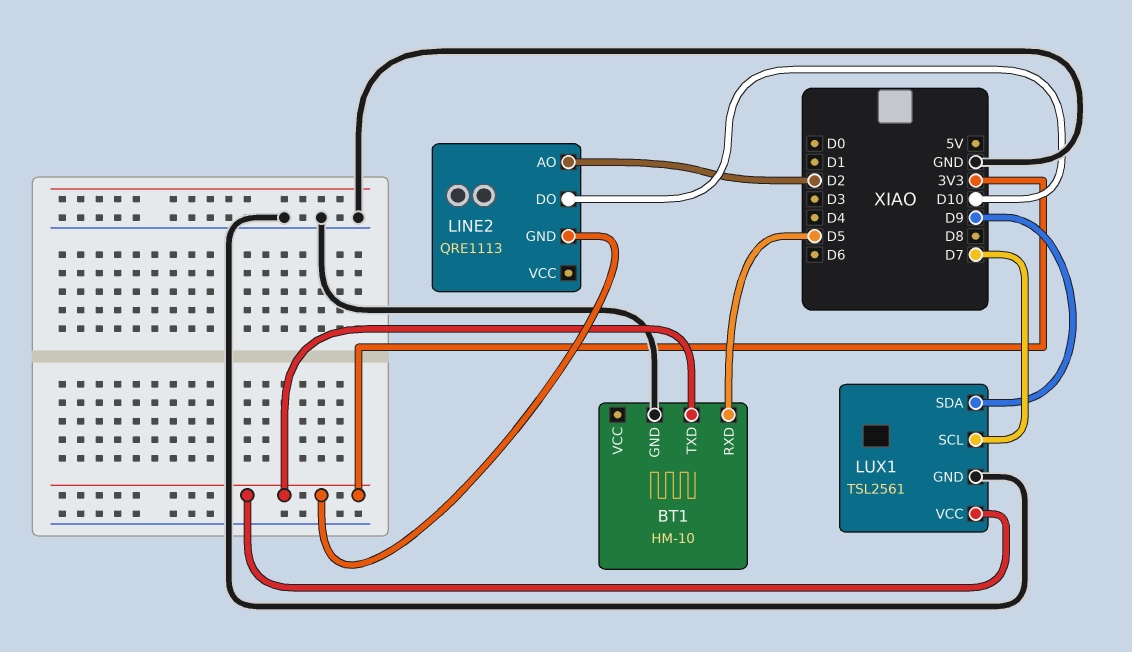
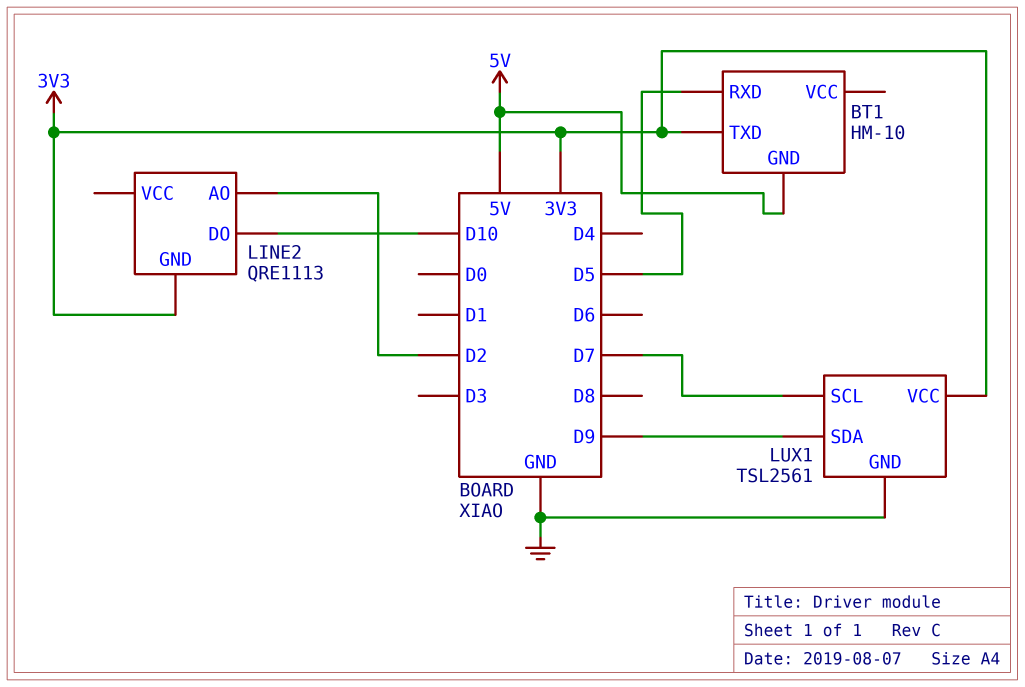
BT1 pin GND: GND -> 5V

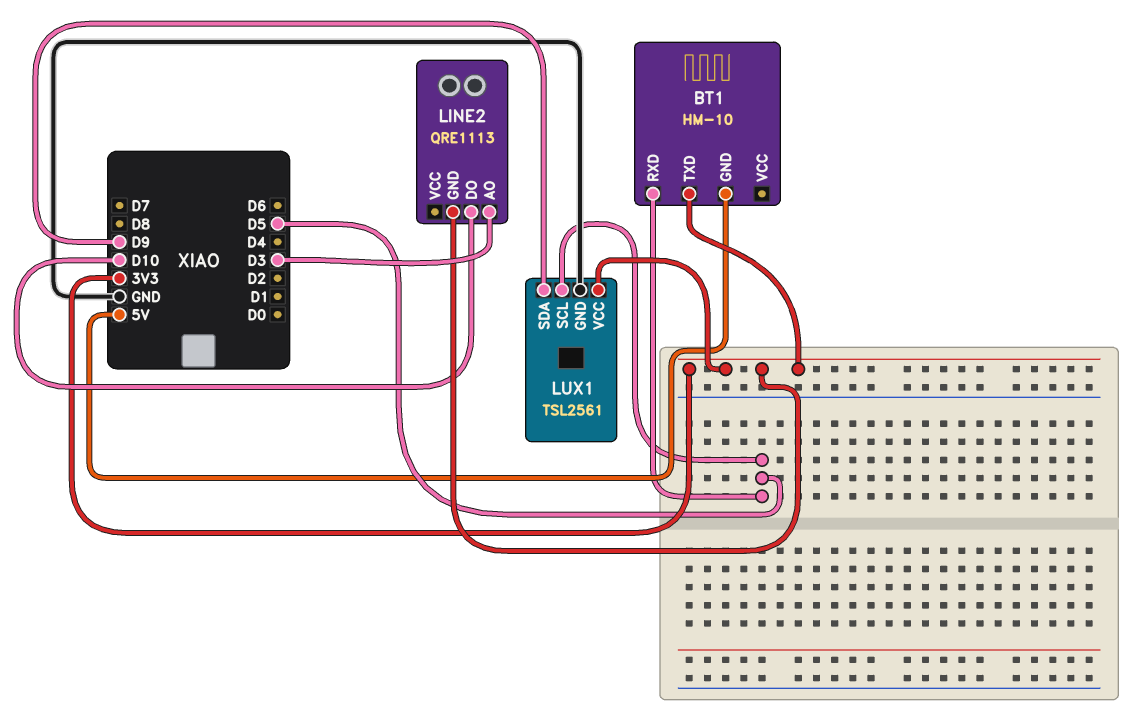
LINE2 pin AO: D2 -> D3
LUX1 pin SCL: D7 -> D5

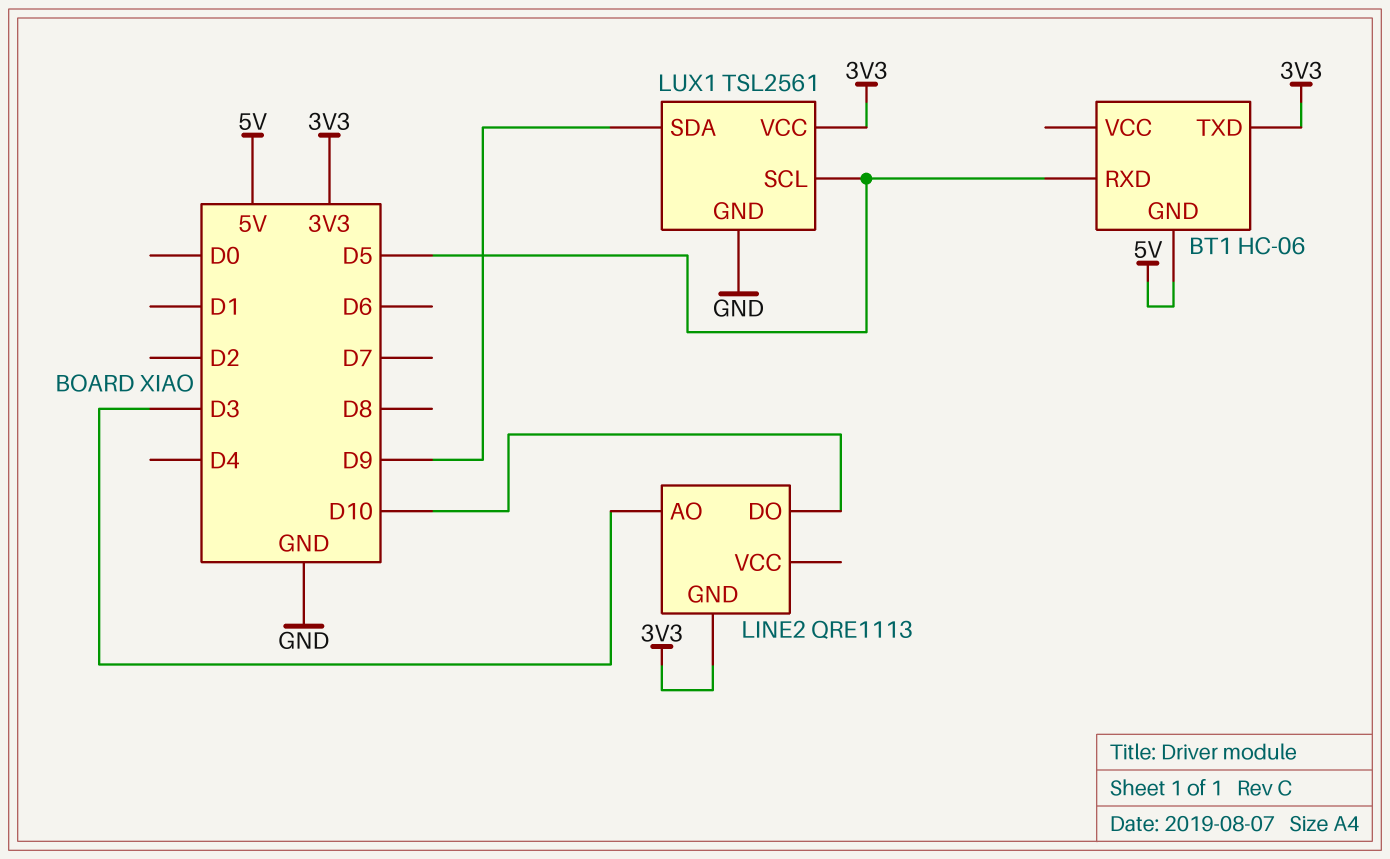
BT1: HM-10 -> HC-06

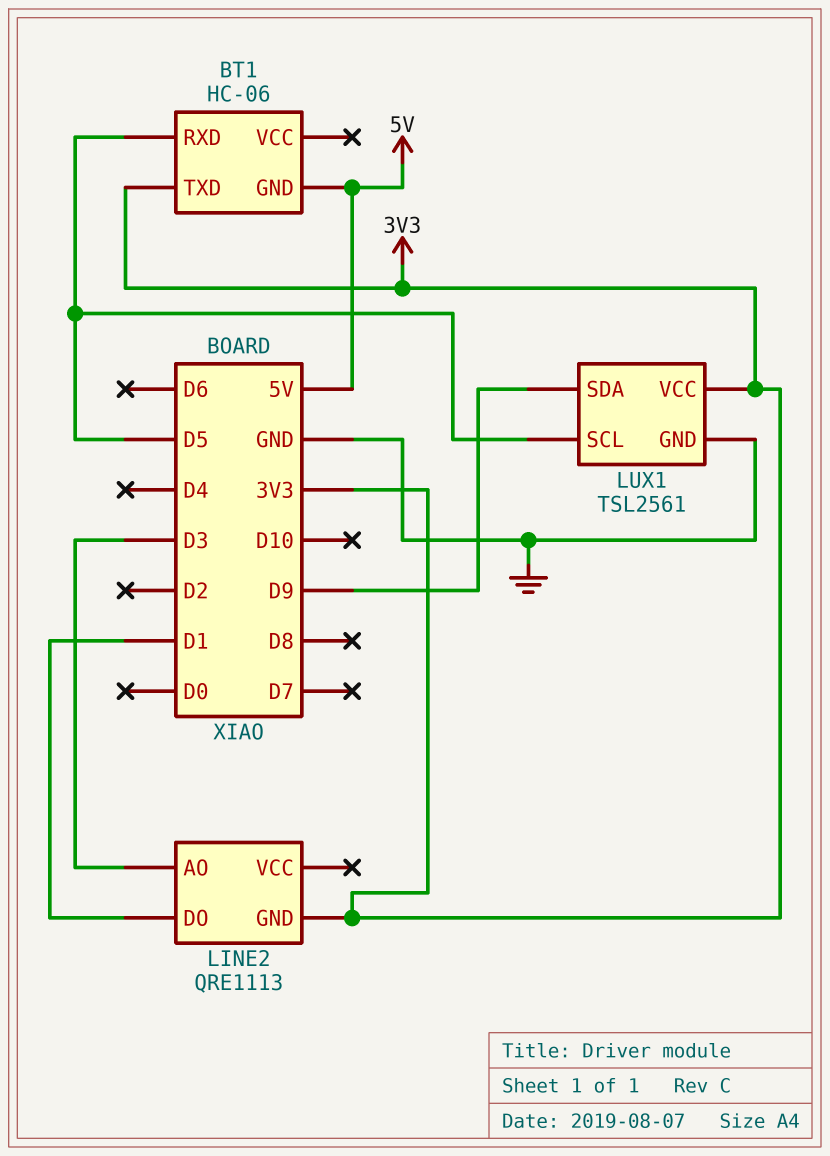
LINE2 pin DO: D10 -> D1

